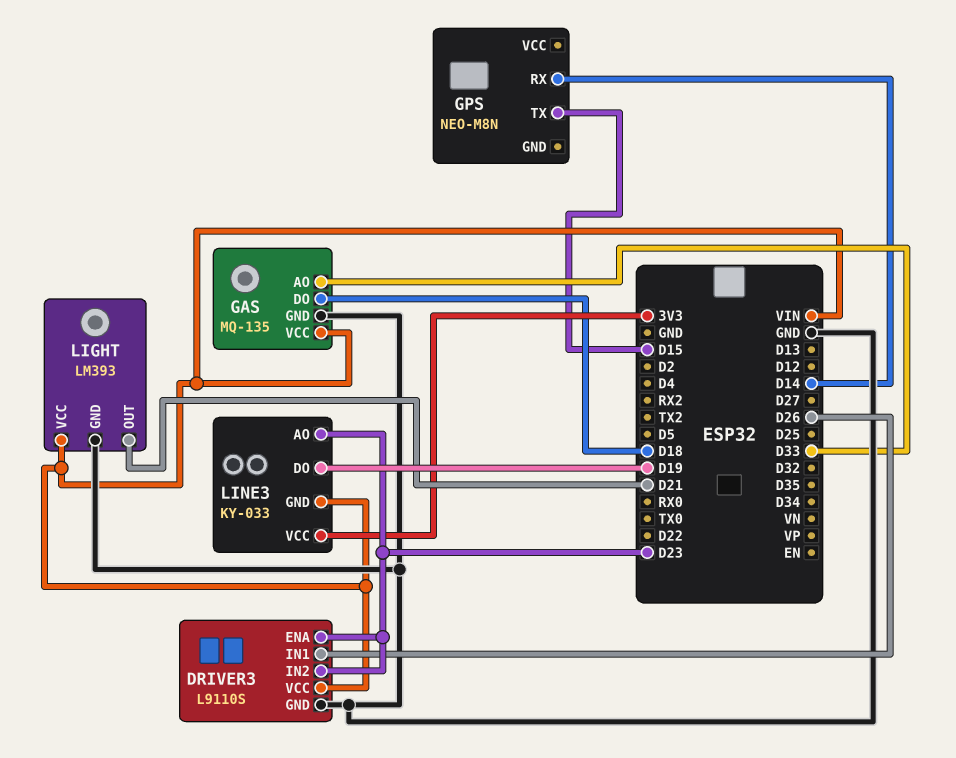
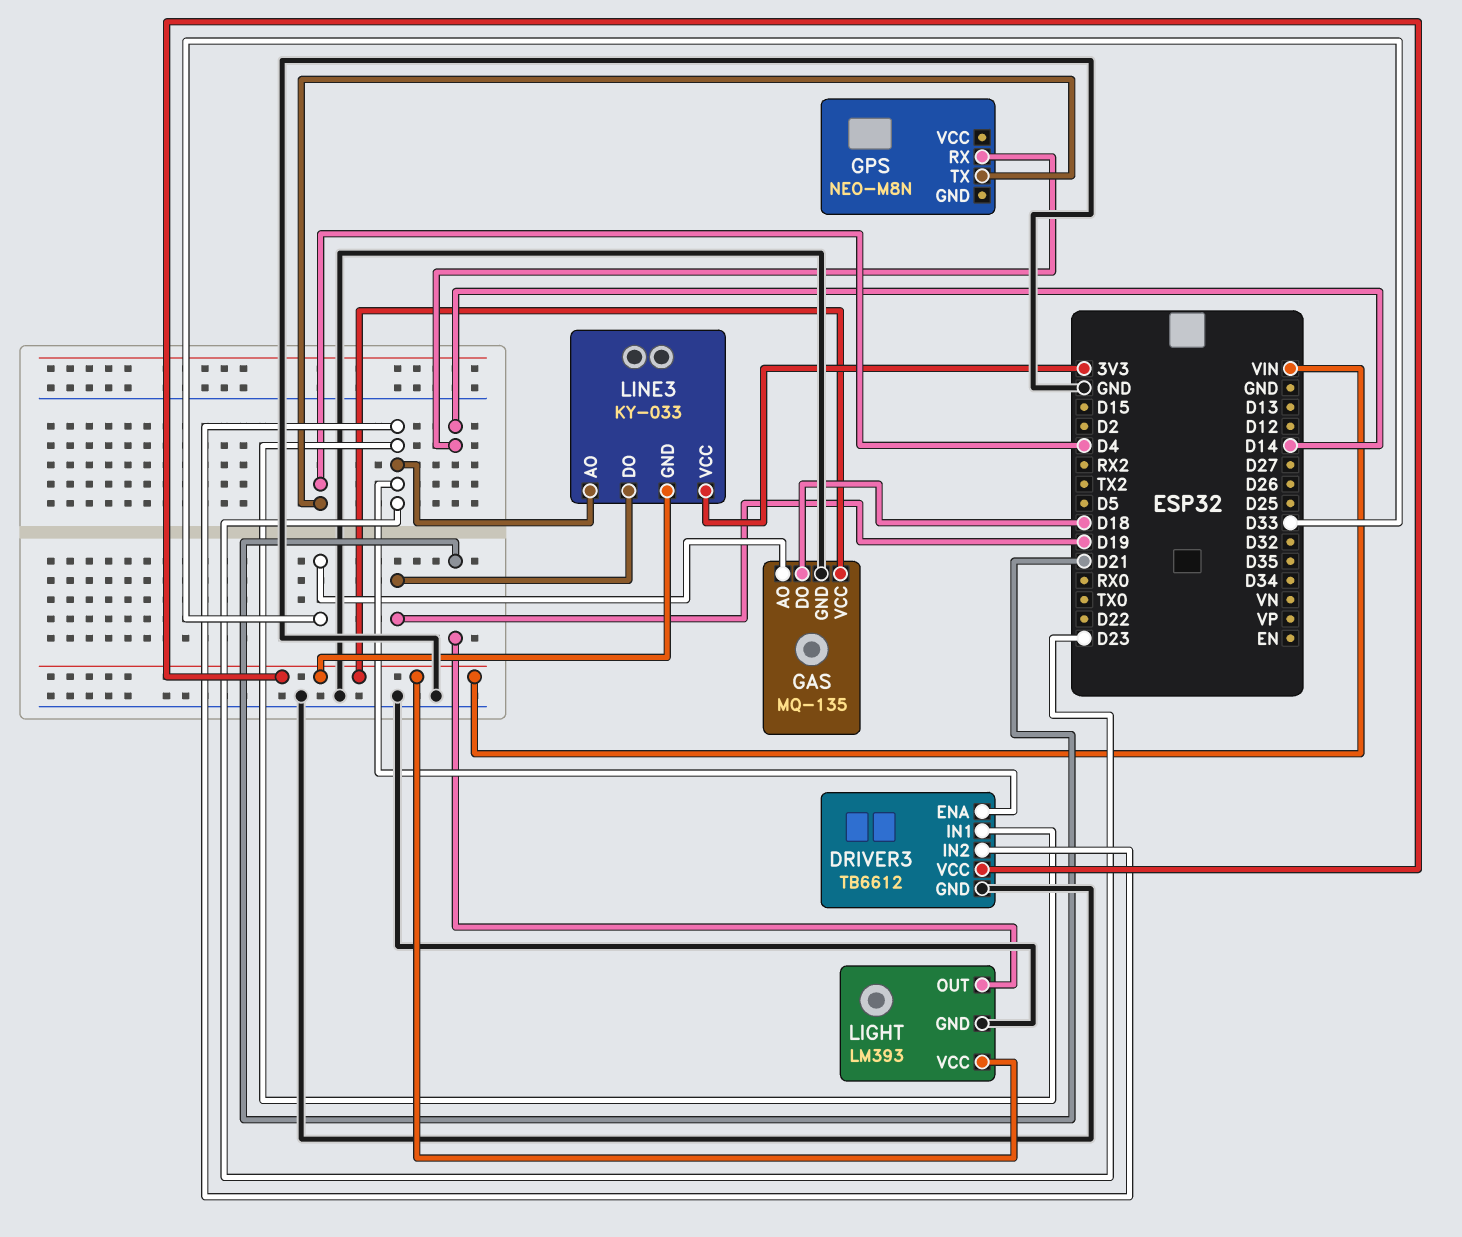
DRIVER3: L9110S -> TB6612
DRIVER3 pin IN1: D26 -> D23
GPS pin TX: D15 -> D4

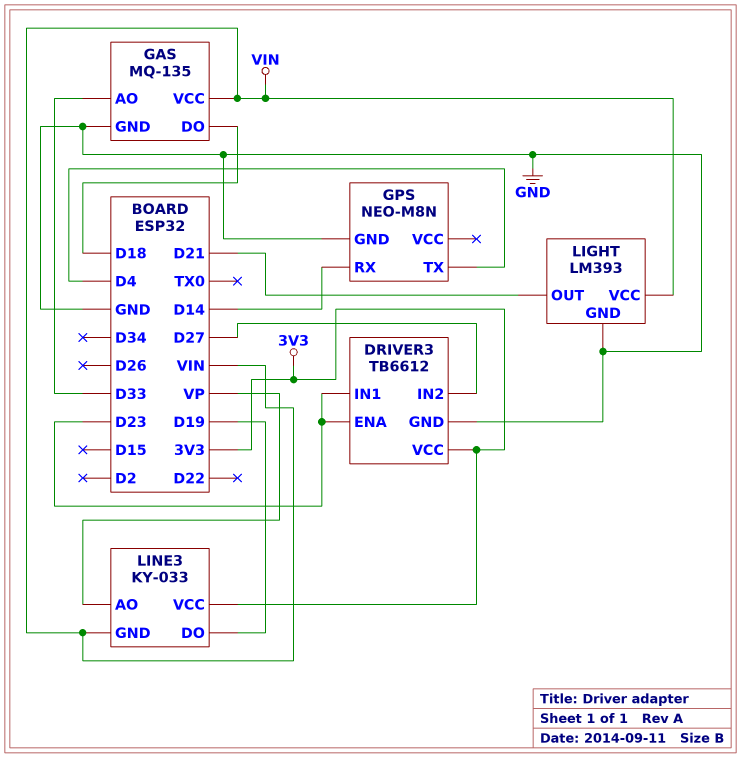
DRIVER3 pin IN2: D23 -> D27
DRIVER3 pin VCC: VIN -> 3V3
GPS pin GND: none -> GND
LINE3 pin AO: D23 -> VP

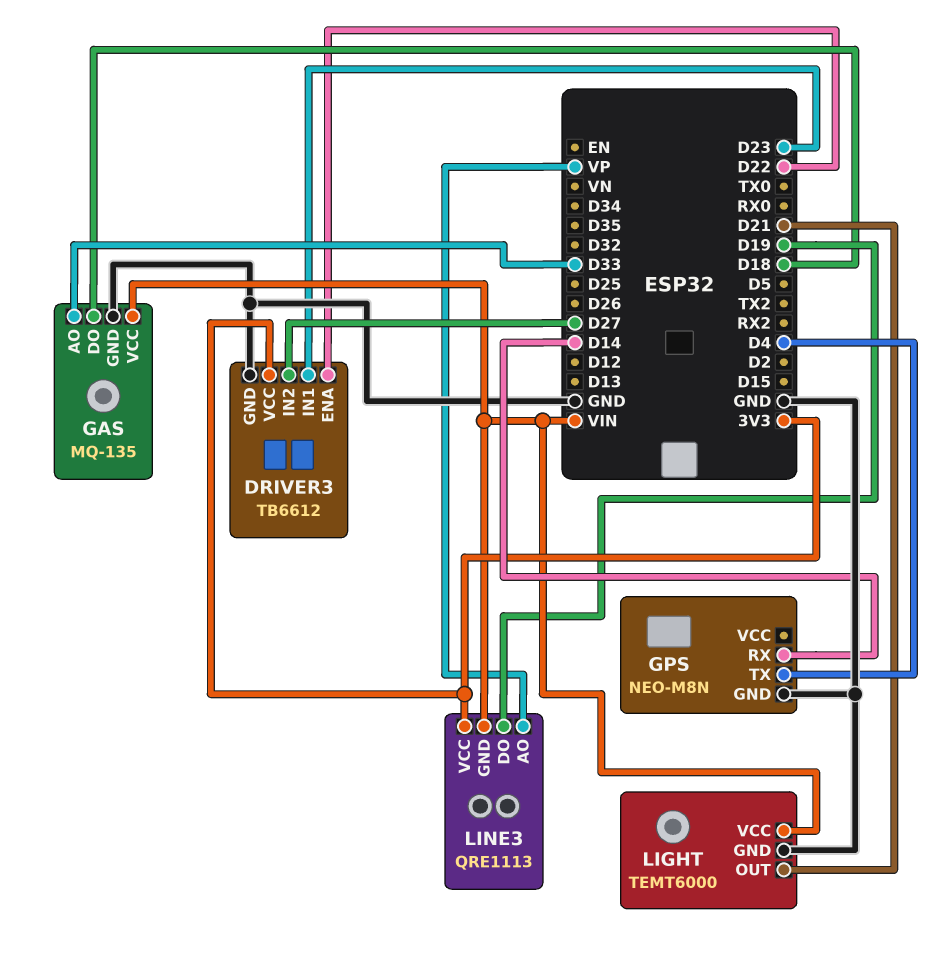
DRIVER3 pin ENA: D23 -> D22
LIGHT: LM393 -> TEMT6000
LINE3: KY-033 -> QRE1113

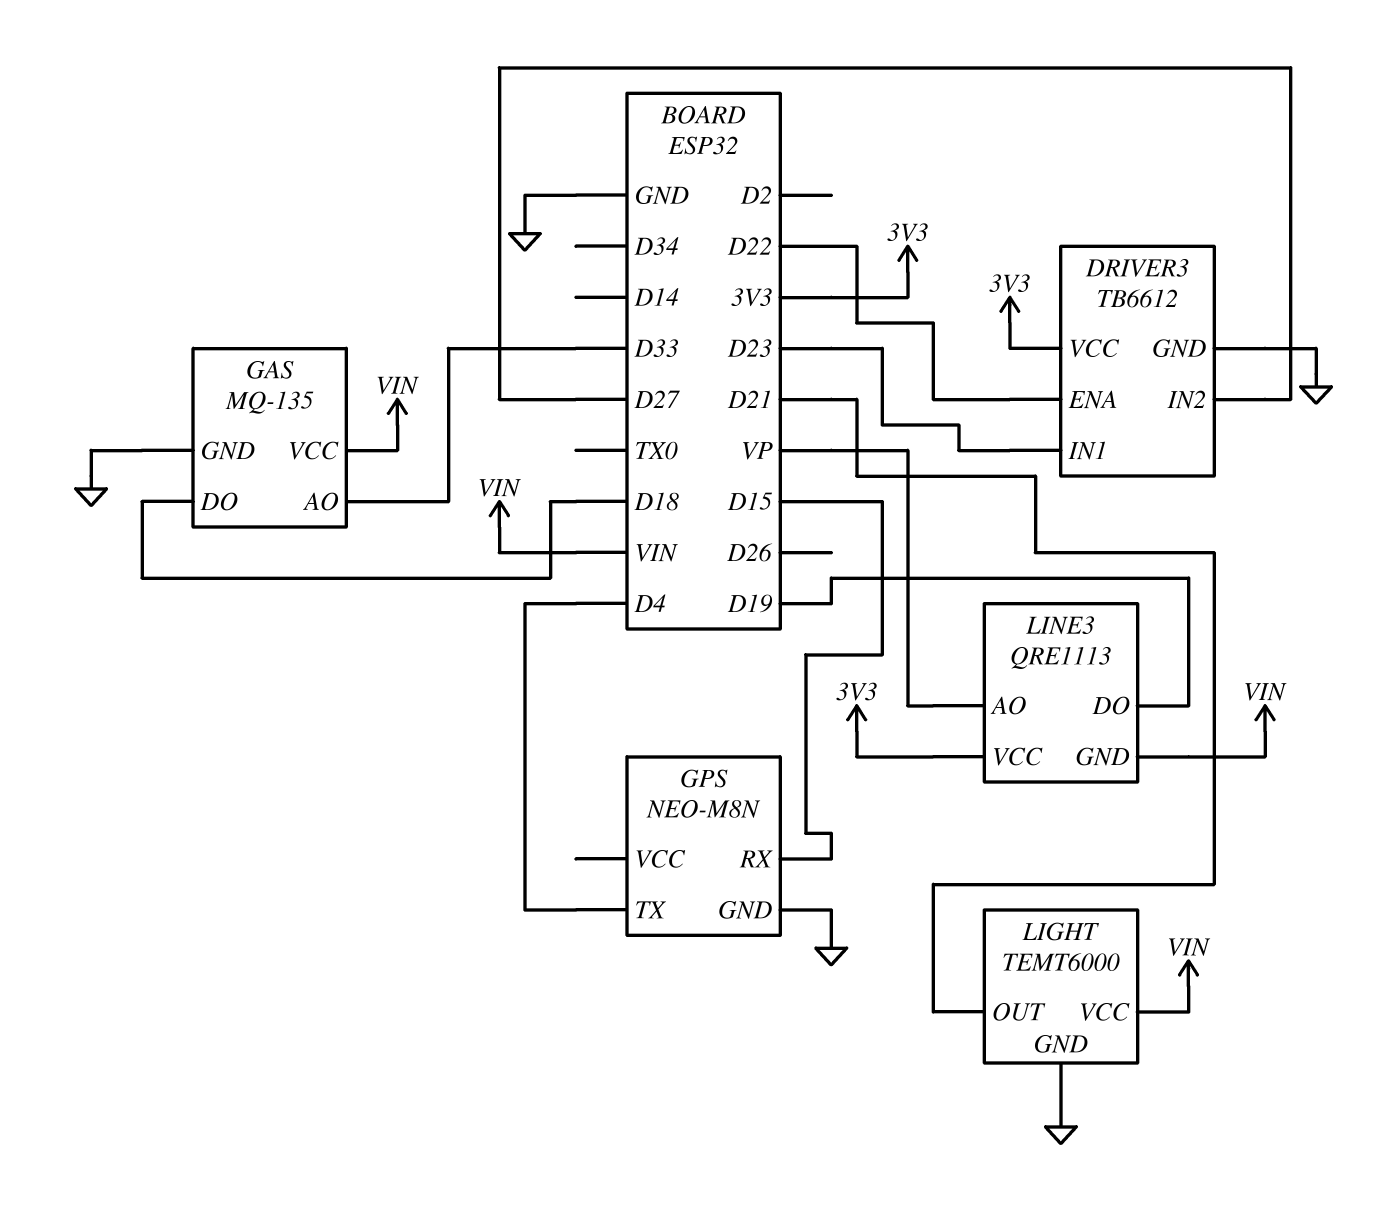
GPS pin RX: D14 -> D15

